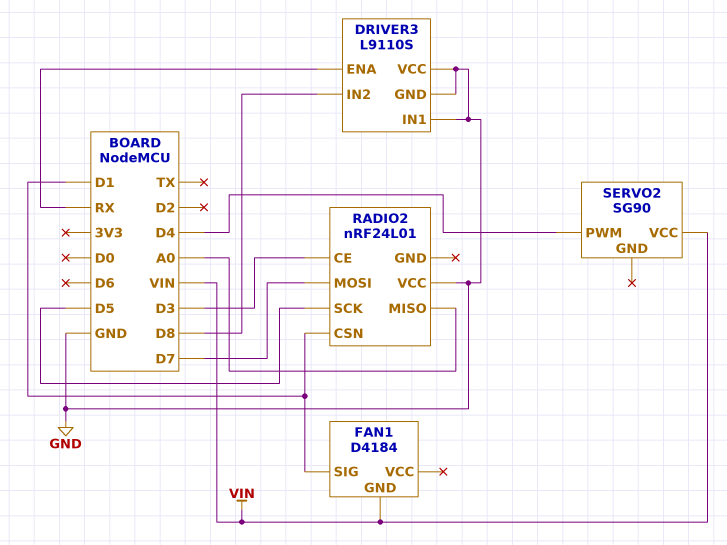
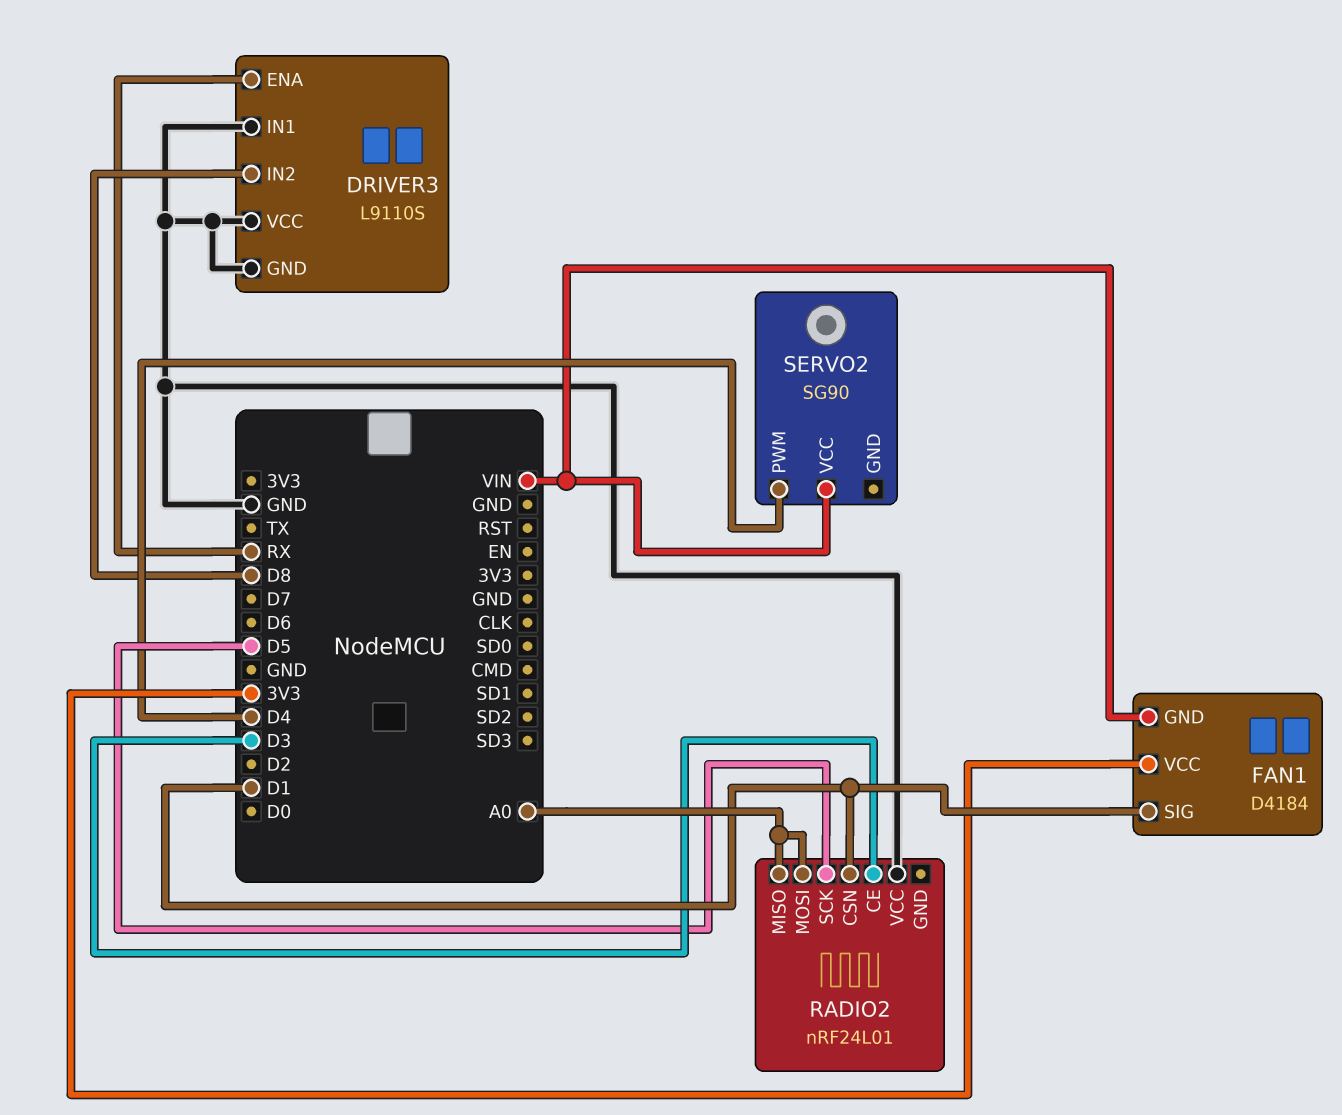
FAN1 pin VCC: none -> 3V3
RADIO2 pin MOSI: D7 -> A0

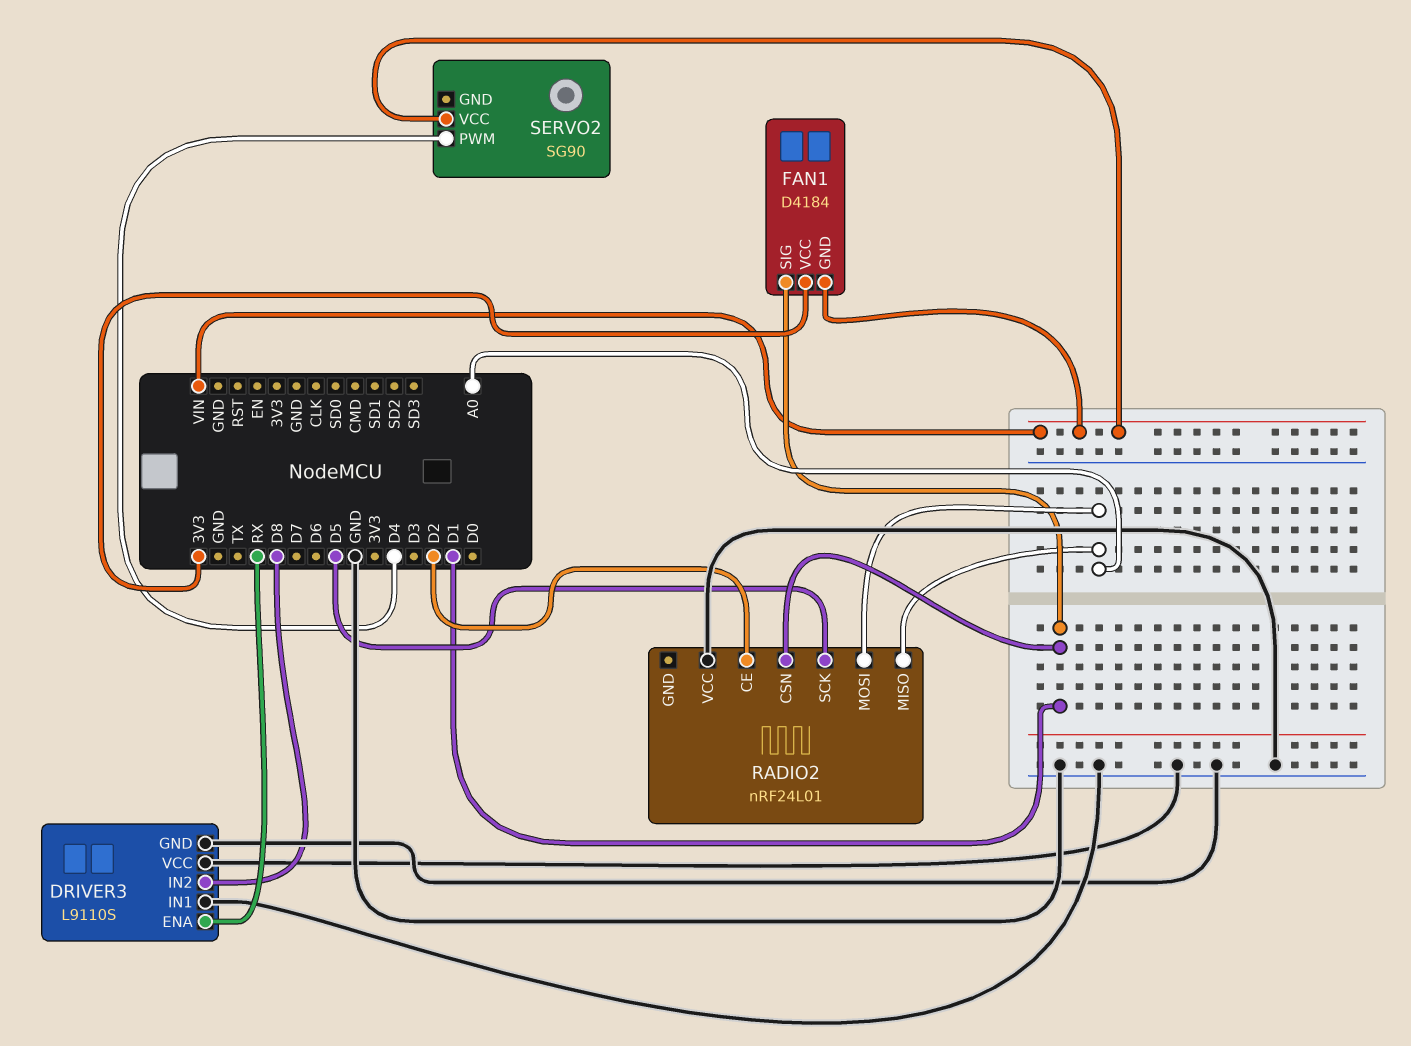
RADIO2 pin CE: D3 -> D2

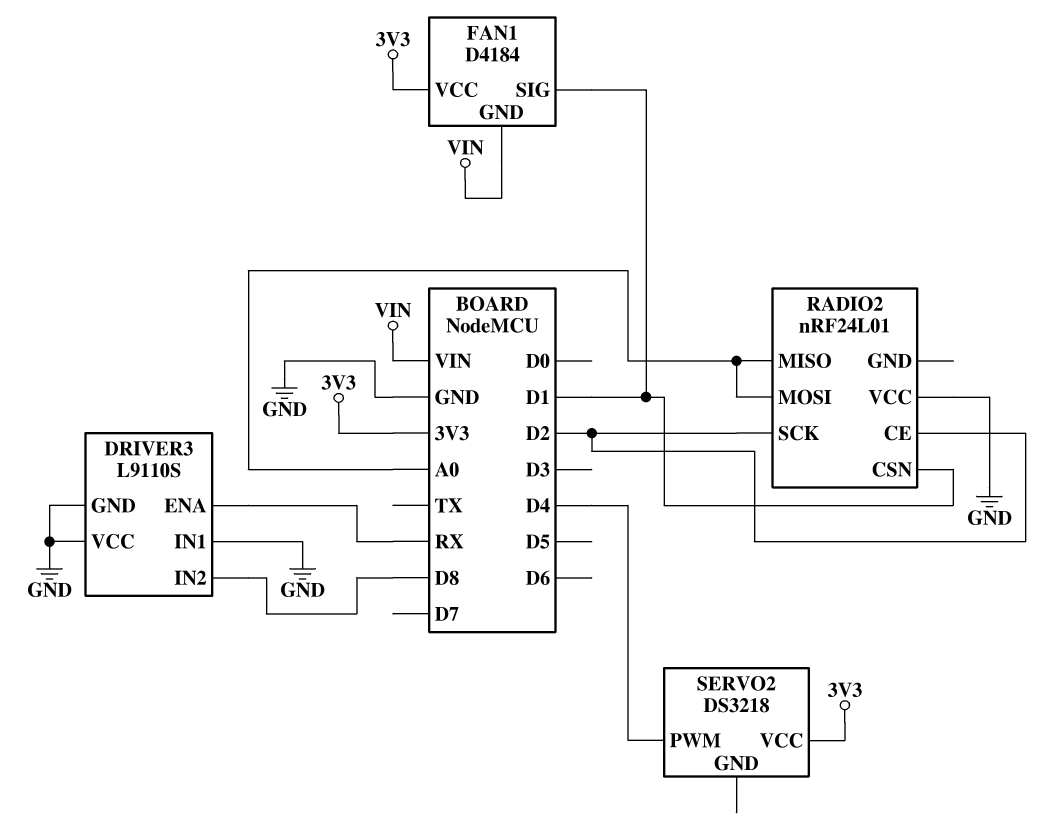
RADIO2 pin SCK: D5 -> D2
SERVO2: SG90 -> DS3218
SERVO2 pin VCC: VIN -> 3V3

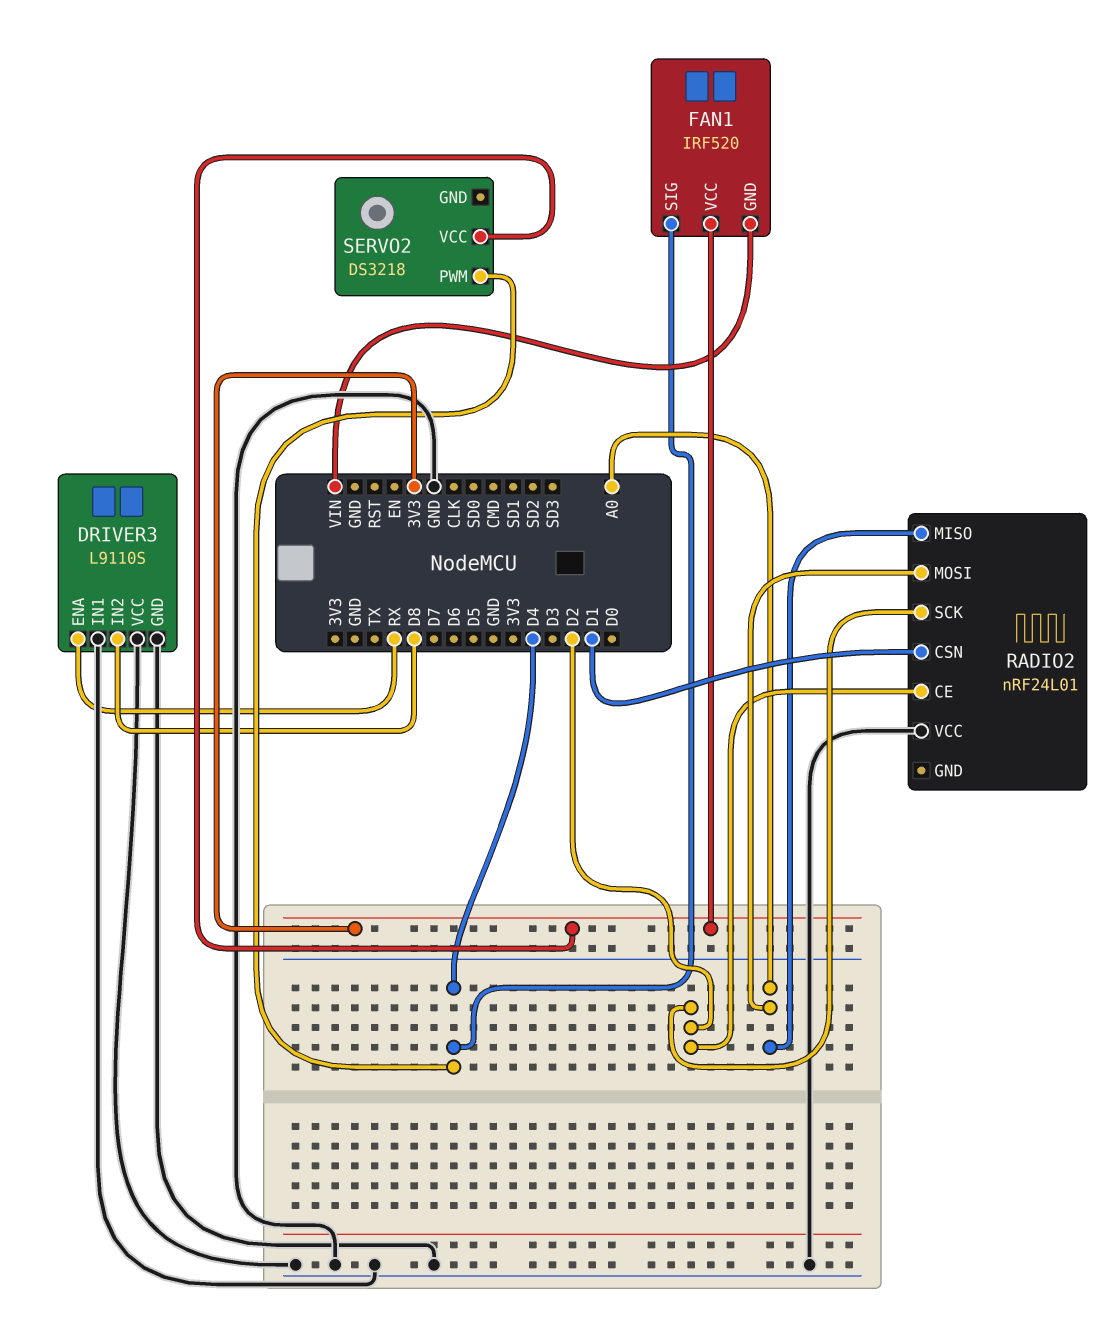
FAN1: D4184 -> IRF520
FAN1 pin SIG: D1 -> D4

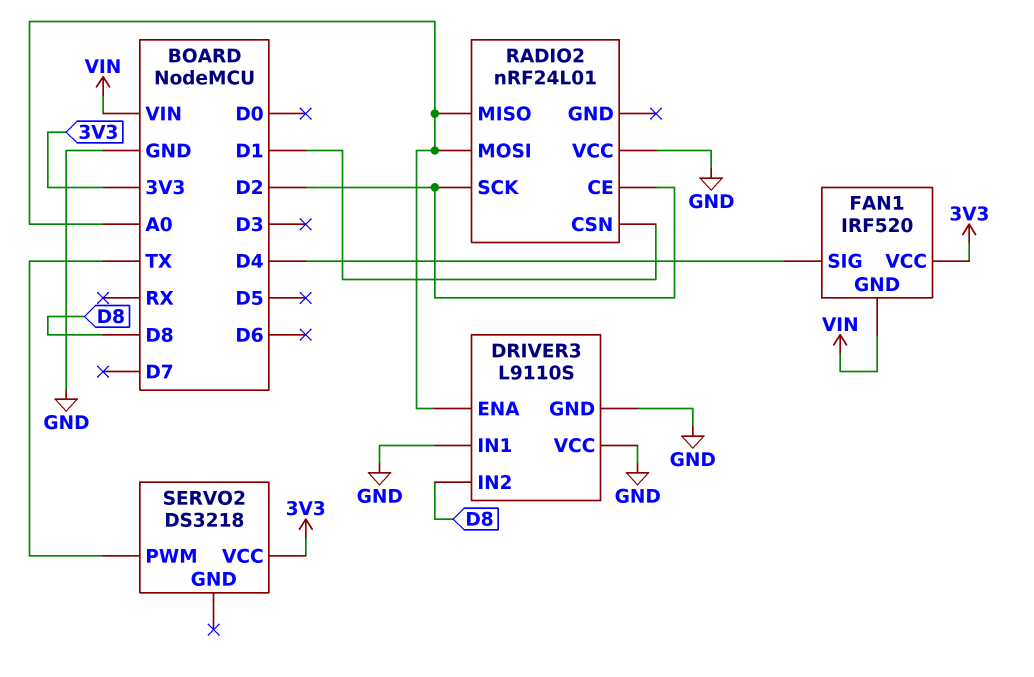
DRIVER3 pin ENA: RX -> A0
SERVO2 pin PWM: D4 -> TX

